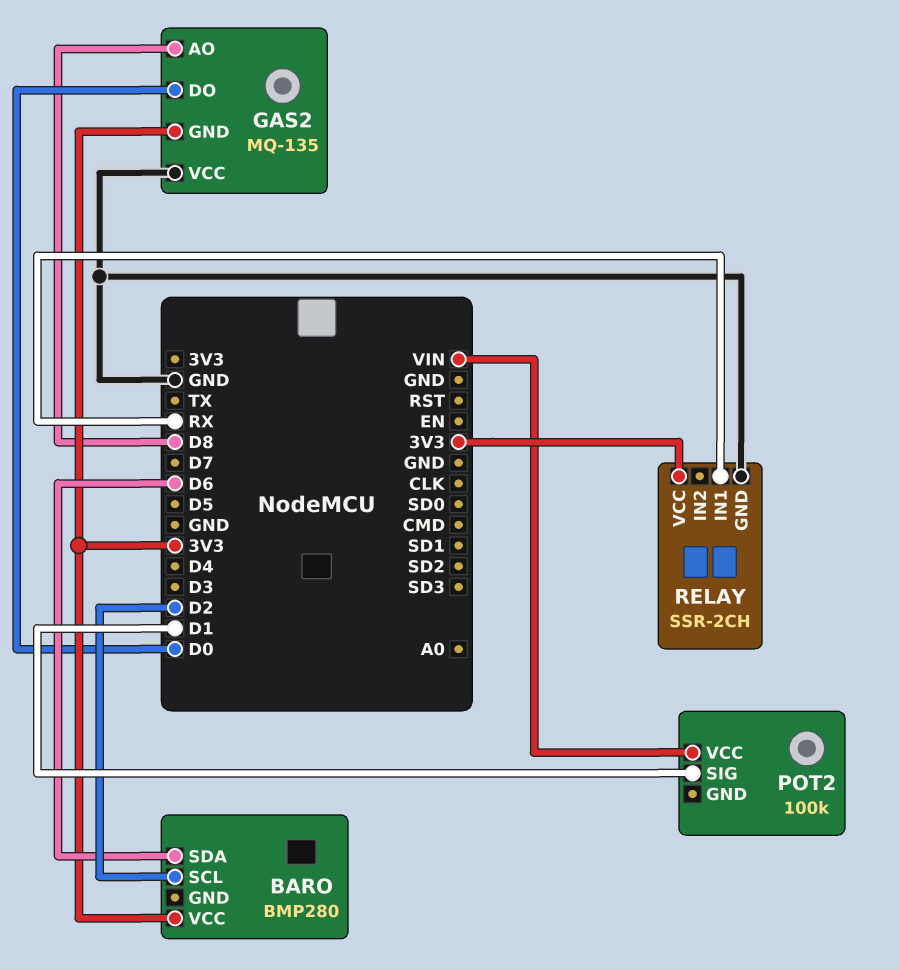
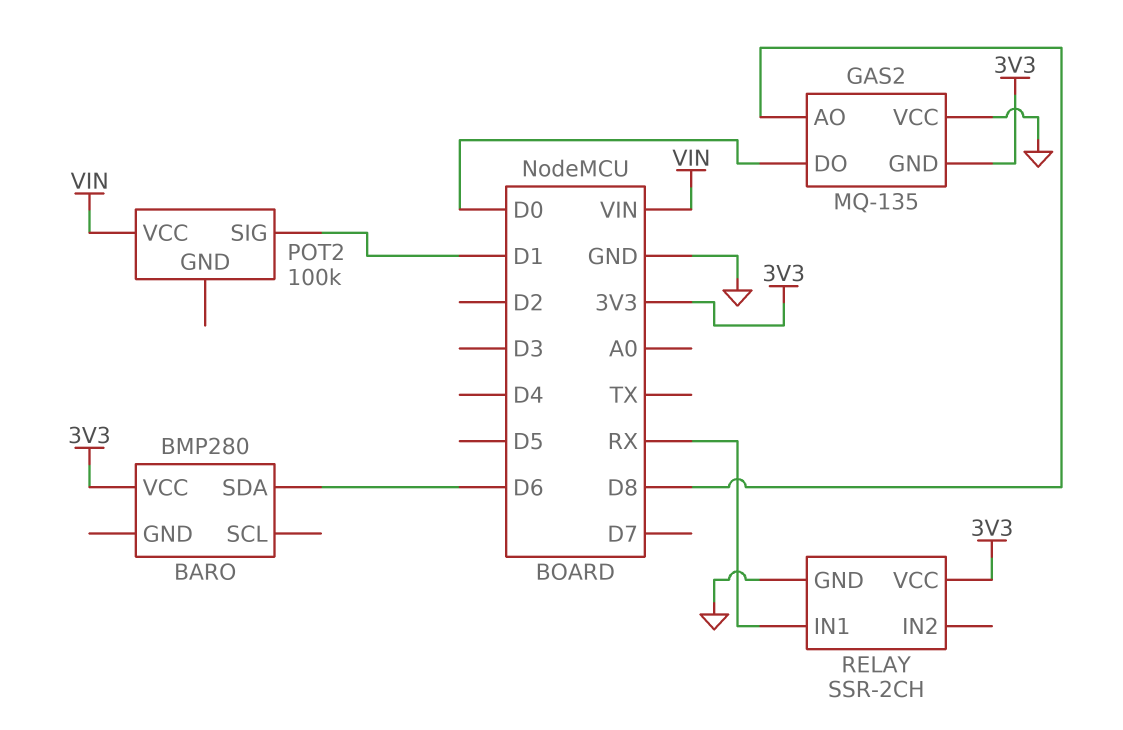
BARO pin SCL: D2 -> none

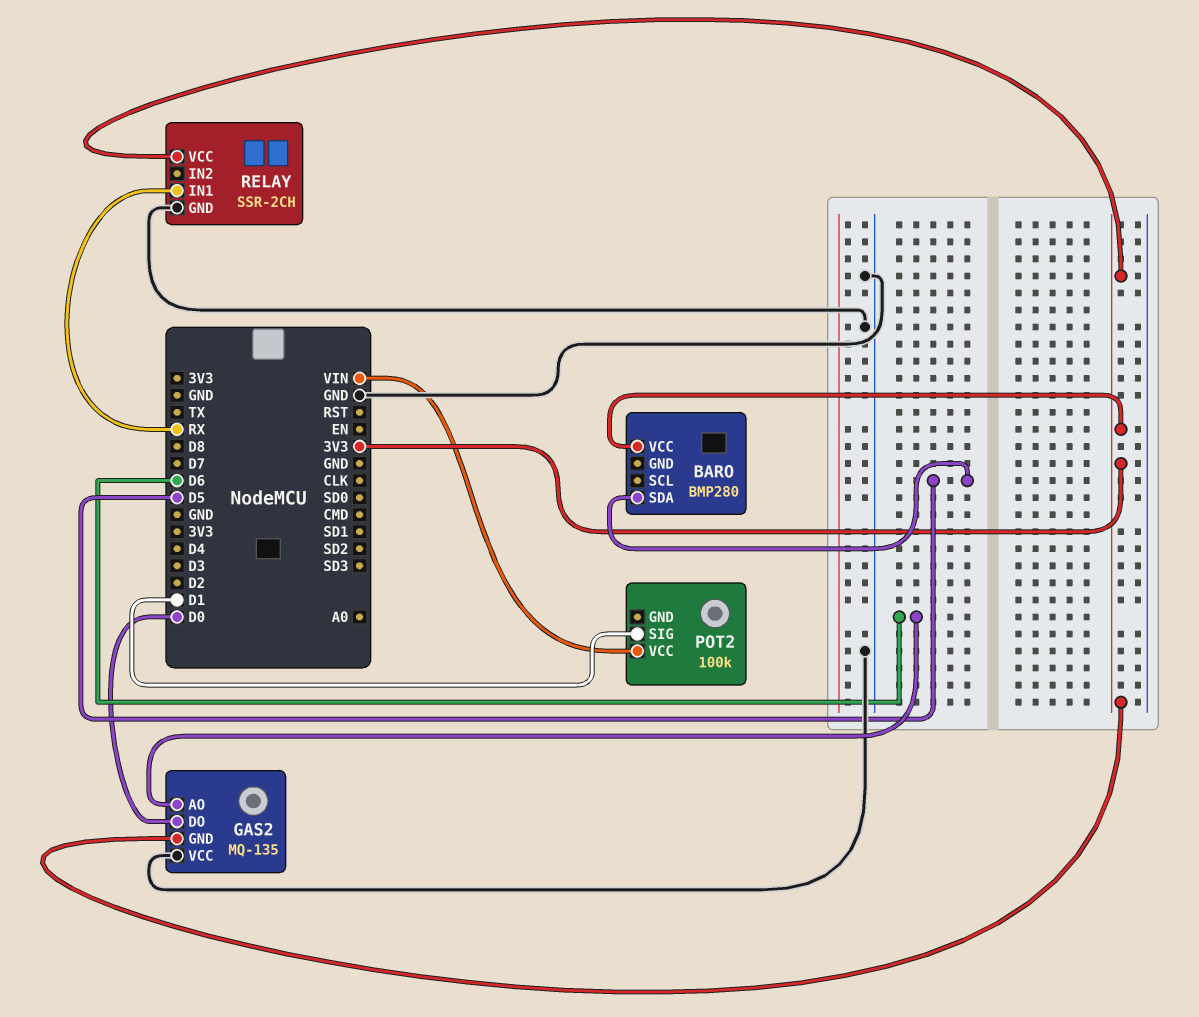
BARO pin SDA: D6 -> D5
GAS2 pin AO: D8 -> D6

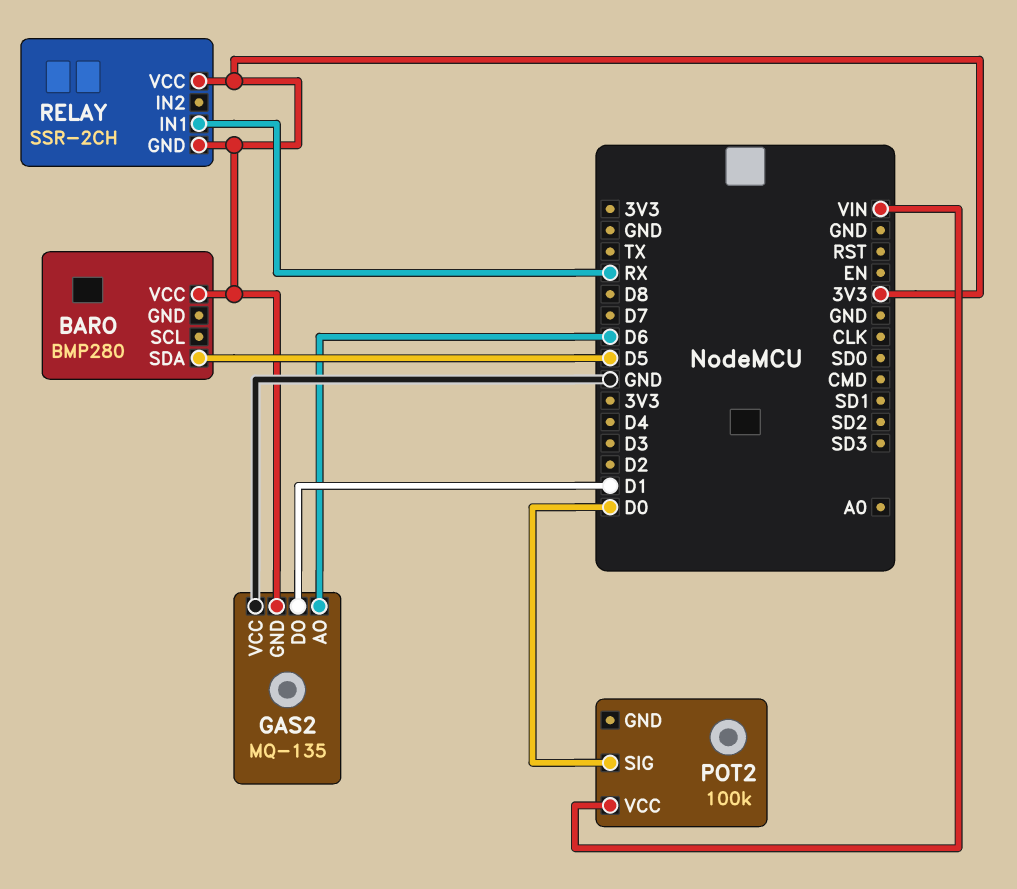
GAS2 pin DO: D0 -> D1
POT2 pin SIG: D1 -> D0
RELAY pin GND: GND -> 3V3

